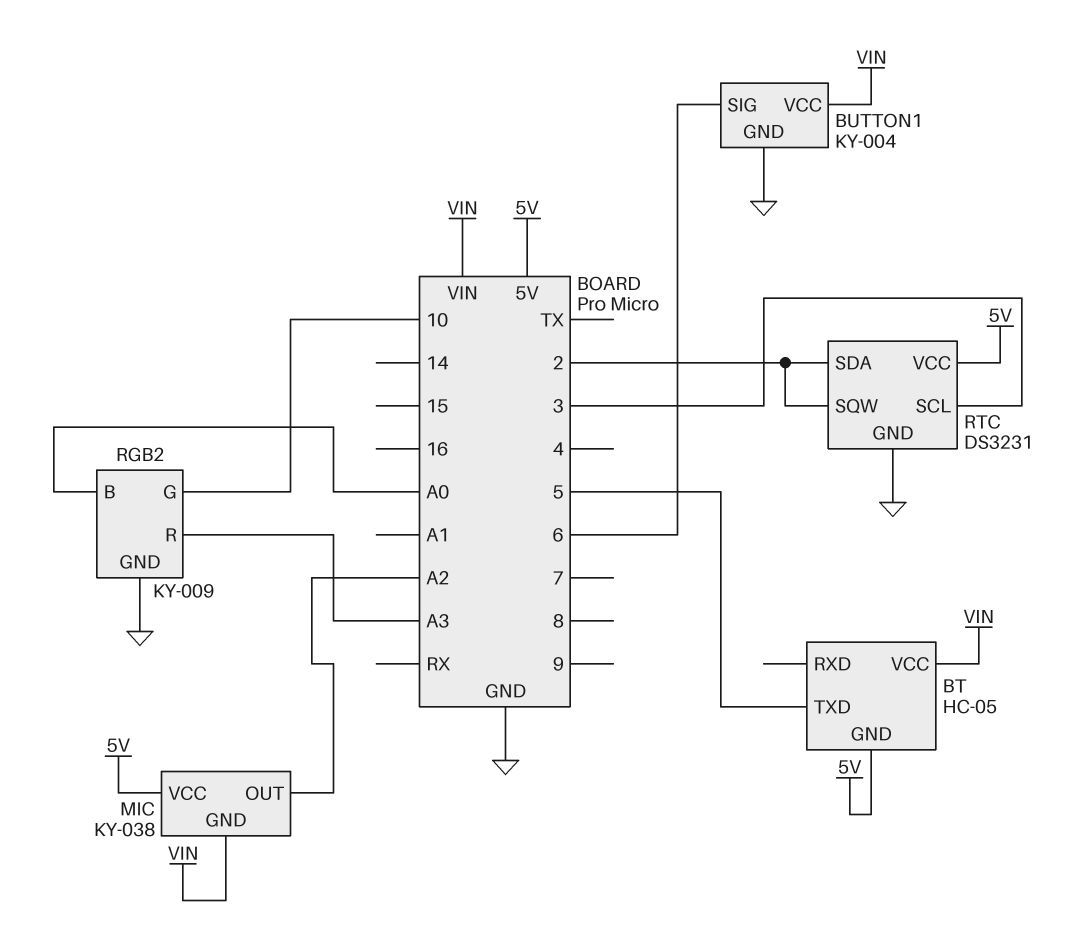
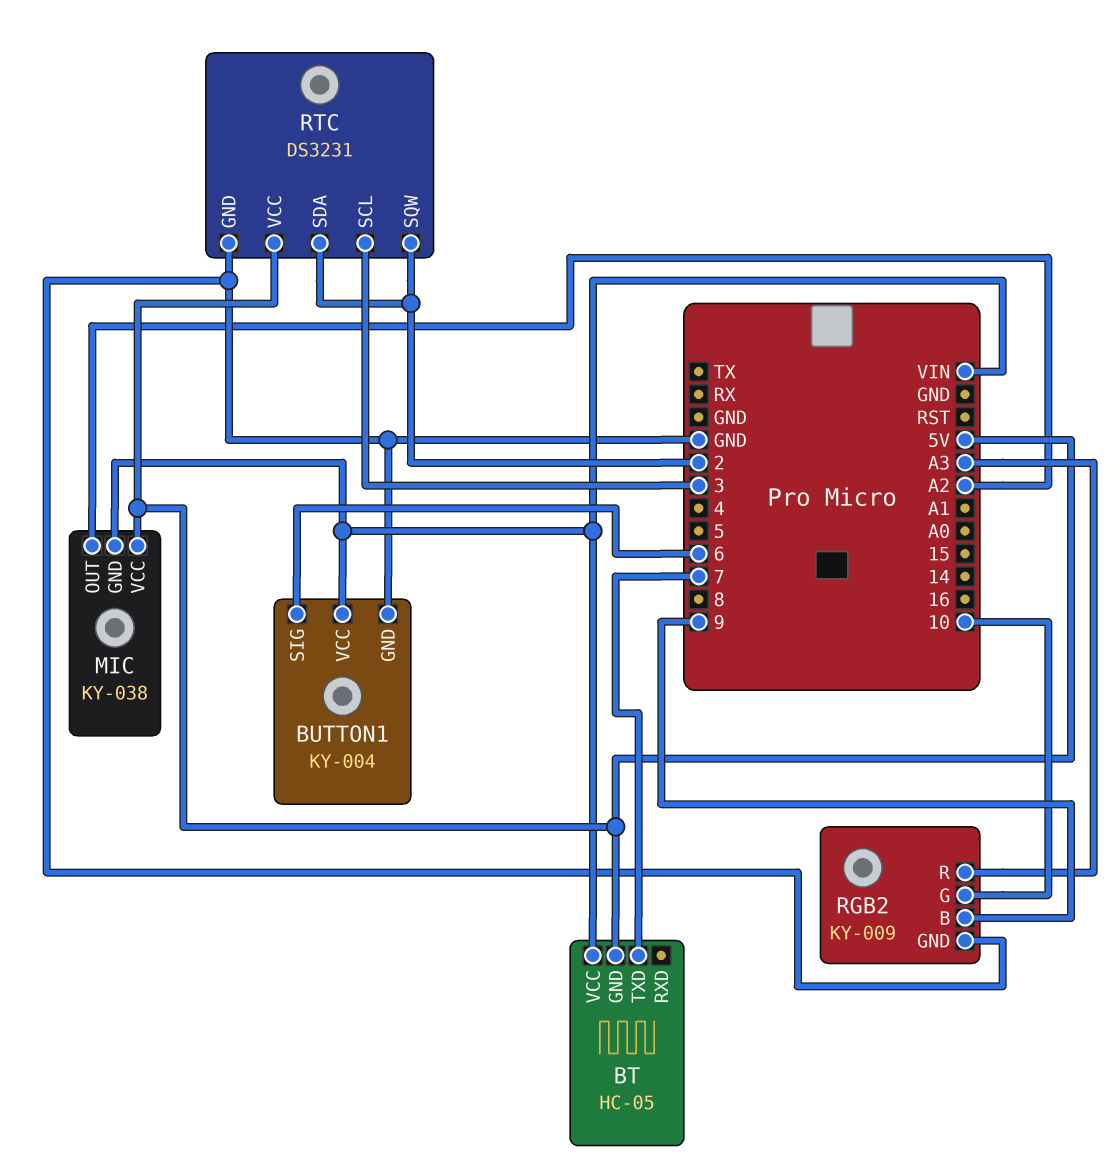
BT pin TXD: 5 -> 7
RGB2 pin B: A0 -> 9

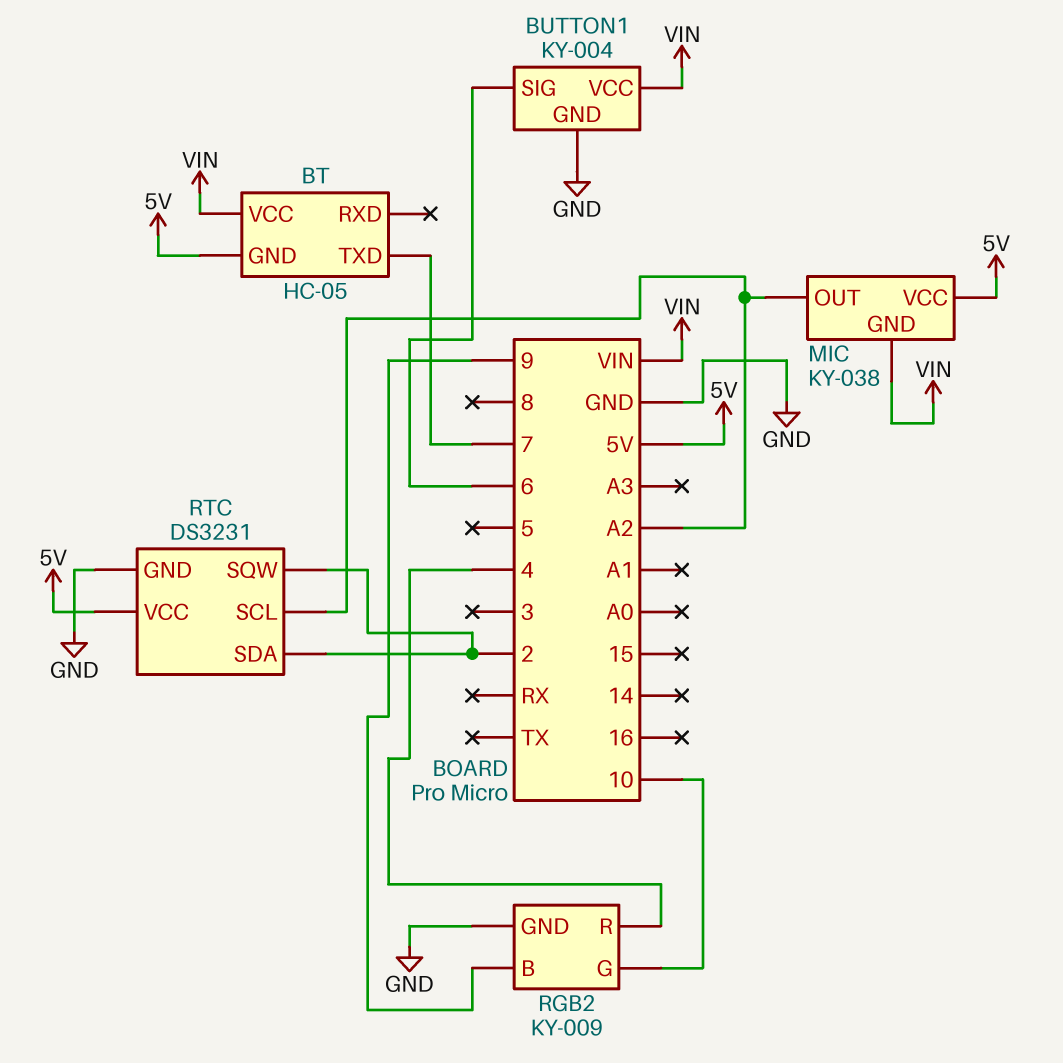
RGB2 pin R: A3 -> 4
RTC pin SCL: 3 -> A2

